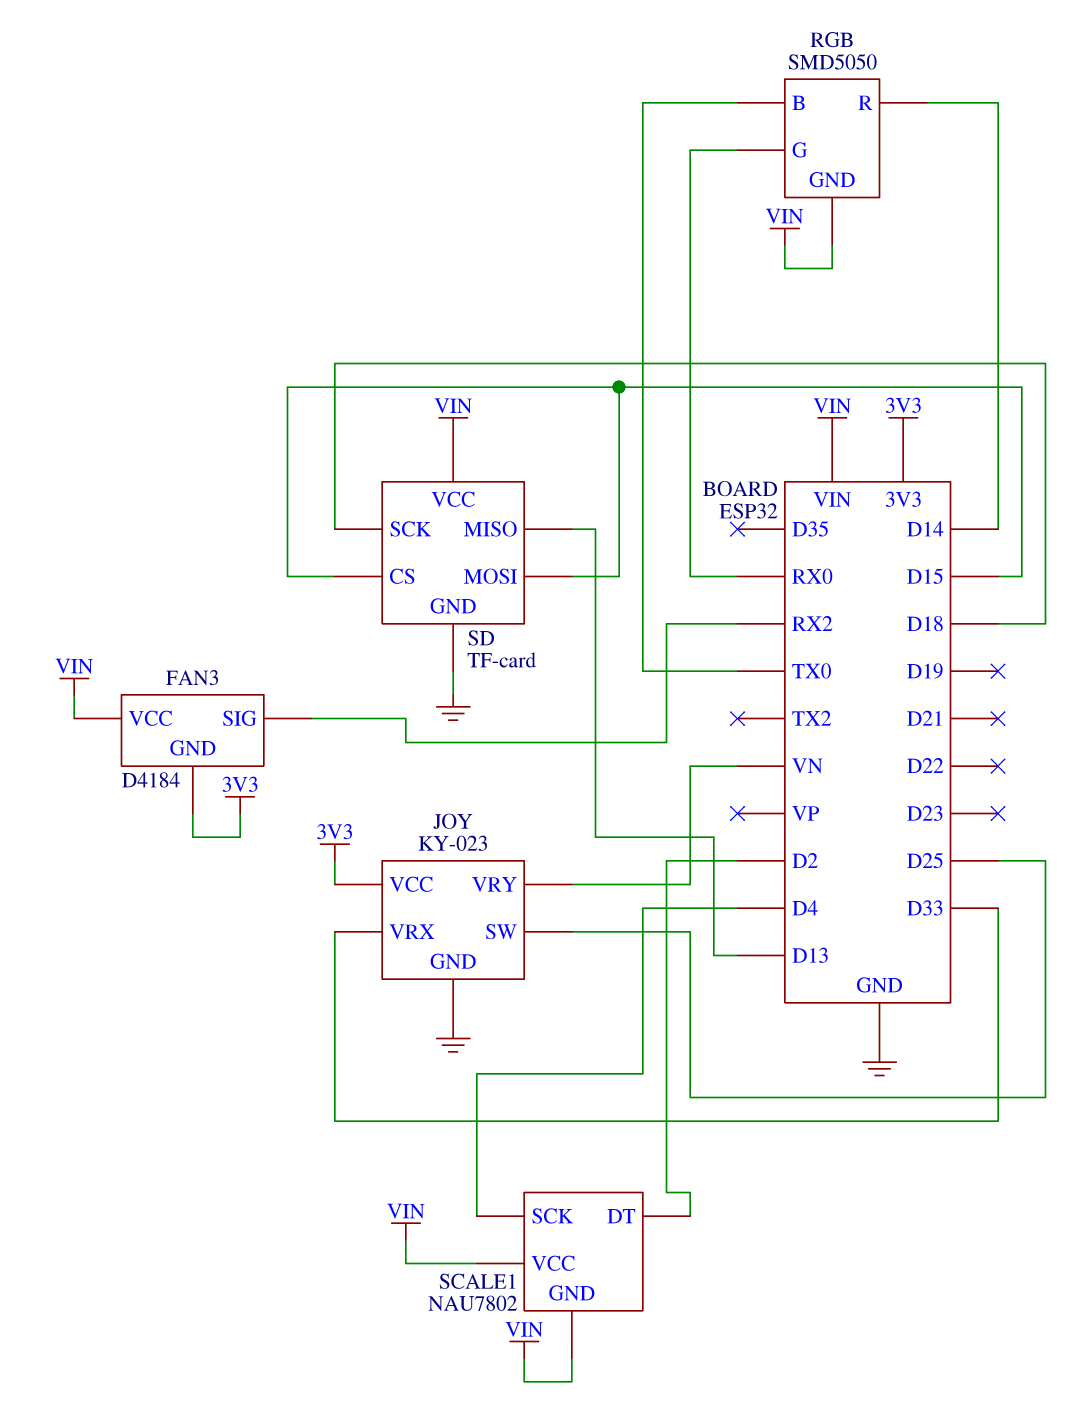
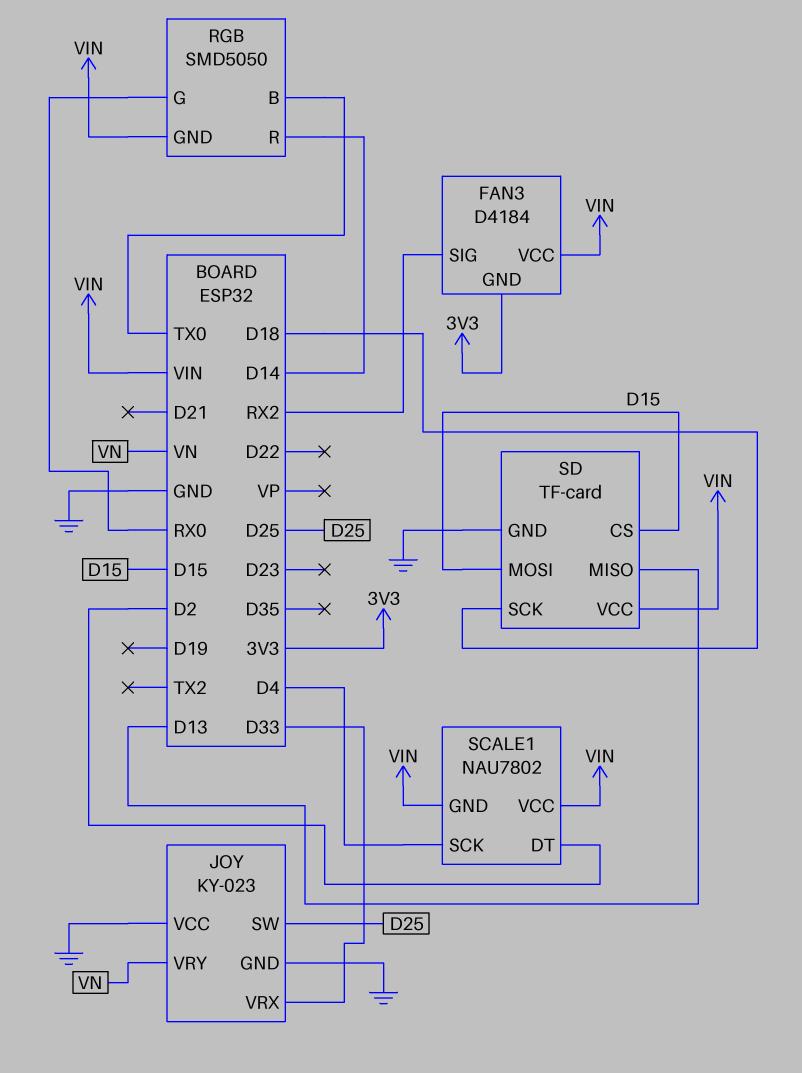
JOY pin VCC: 3V3 -> GND

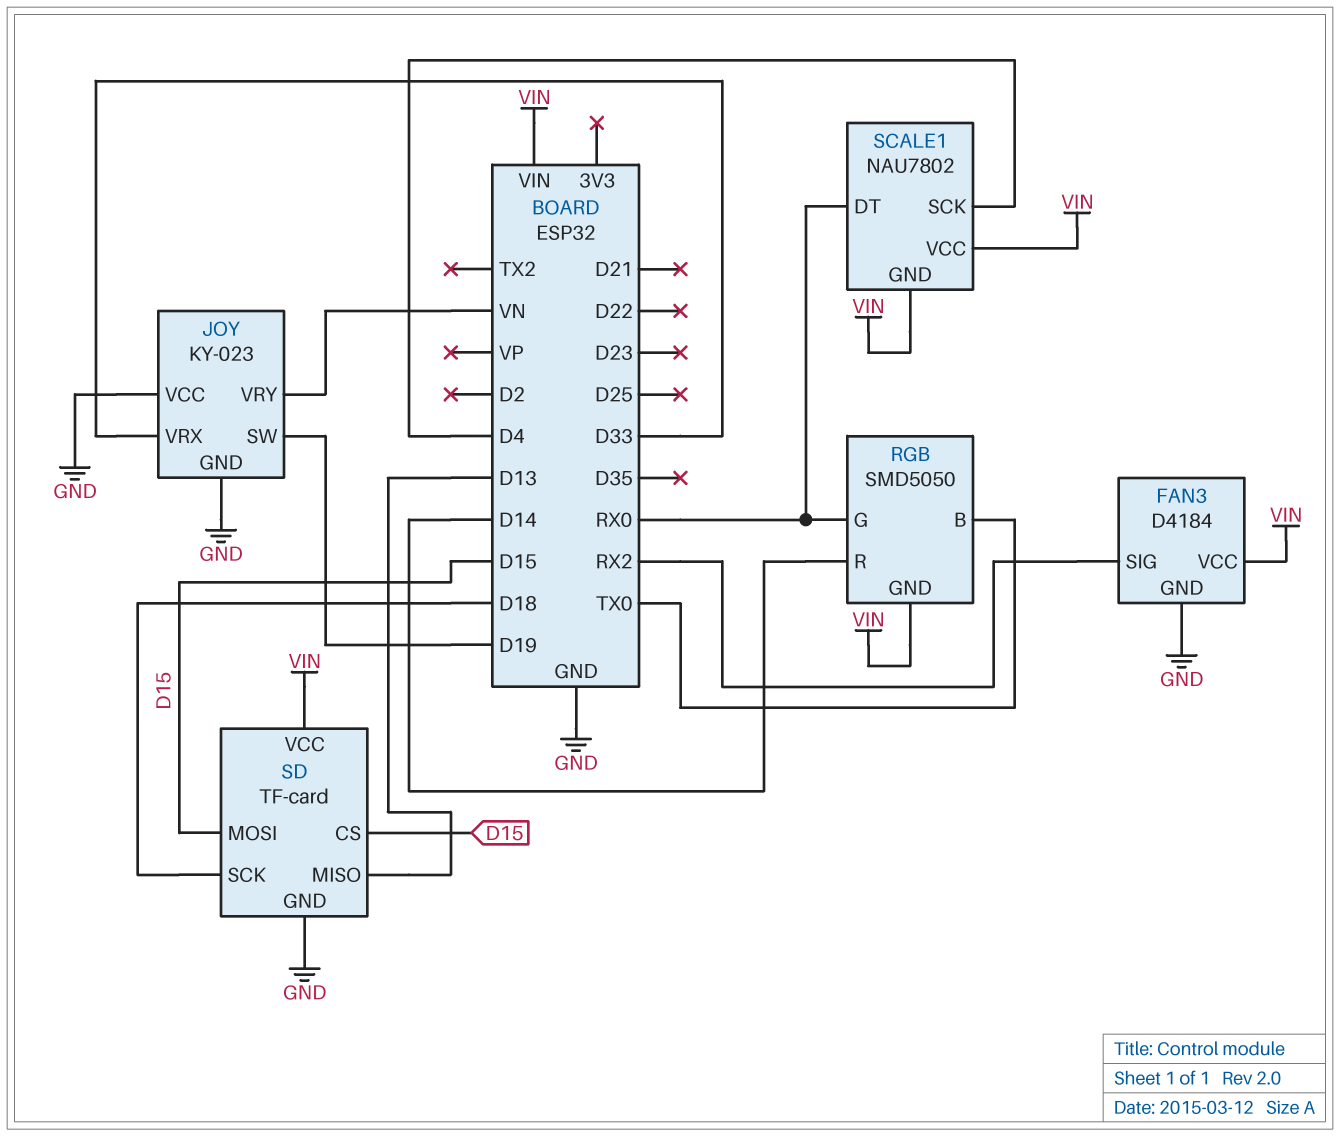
FAN3 pin GND: 3V3 -> GND
JOY pin SW: D25 -> D19
SCALE1 pin DT: D2 -> RX0

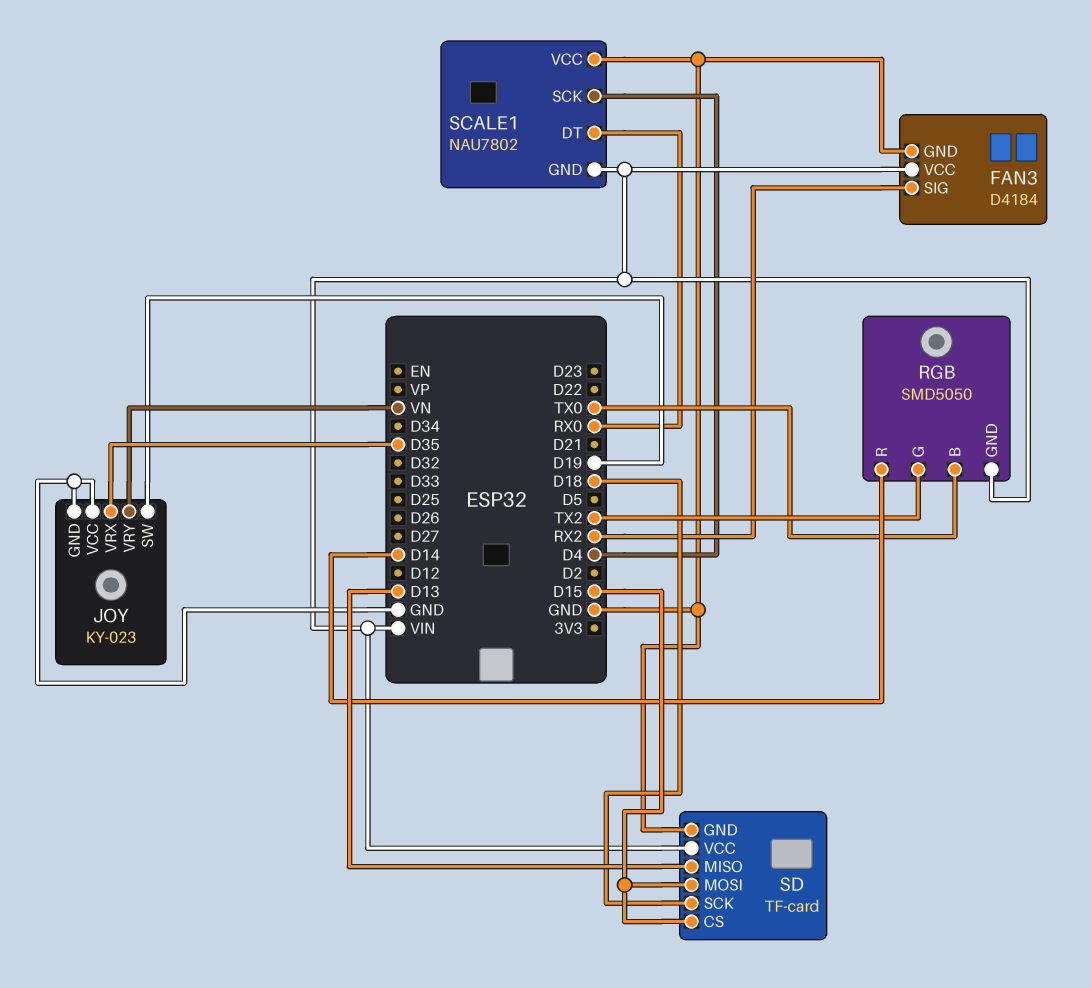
JOY pin VRX: D33 -> D35
RGB pin G: RX0 -> TX2
SCALE1 pin VCC: VIN -> GND

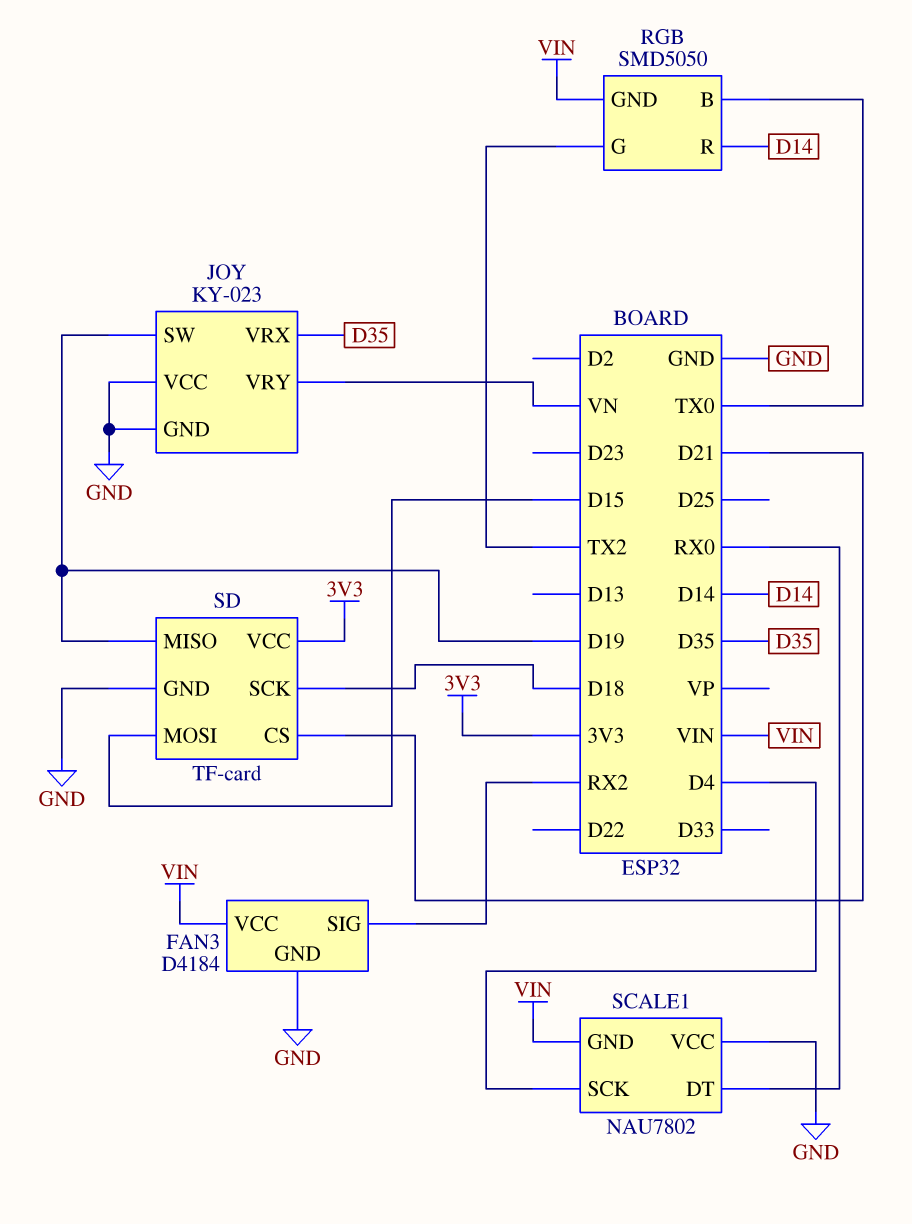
SD pin CS: D15 -> D21
SD pin MISO: D13 -> D19
SD pin VCC: VIN -> 3V3

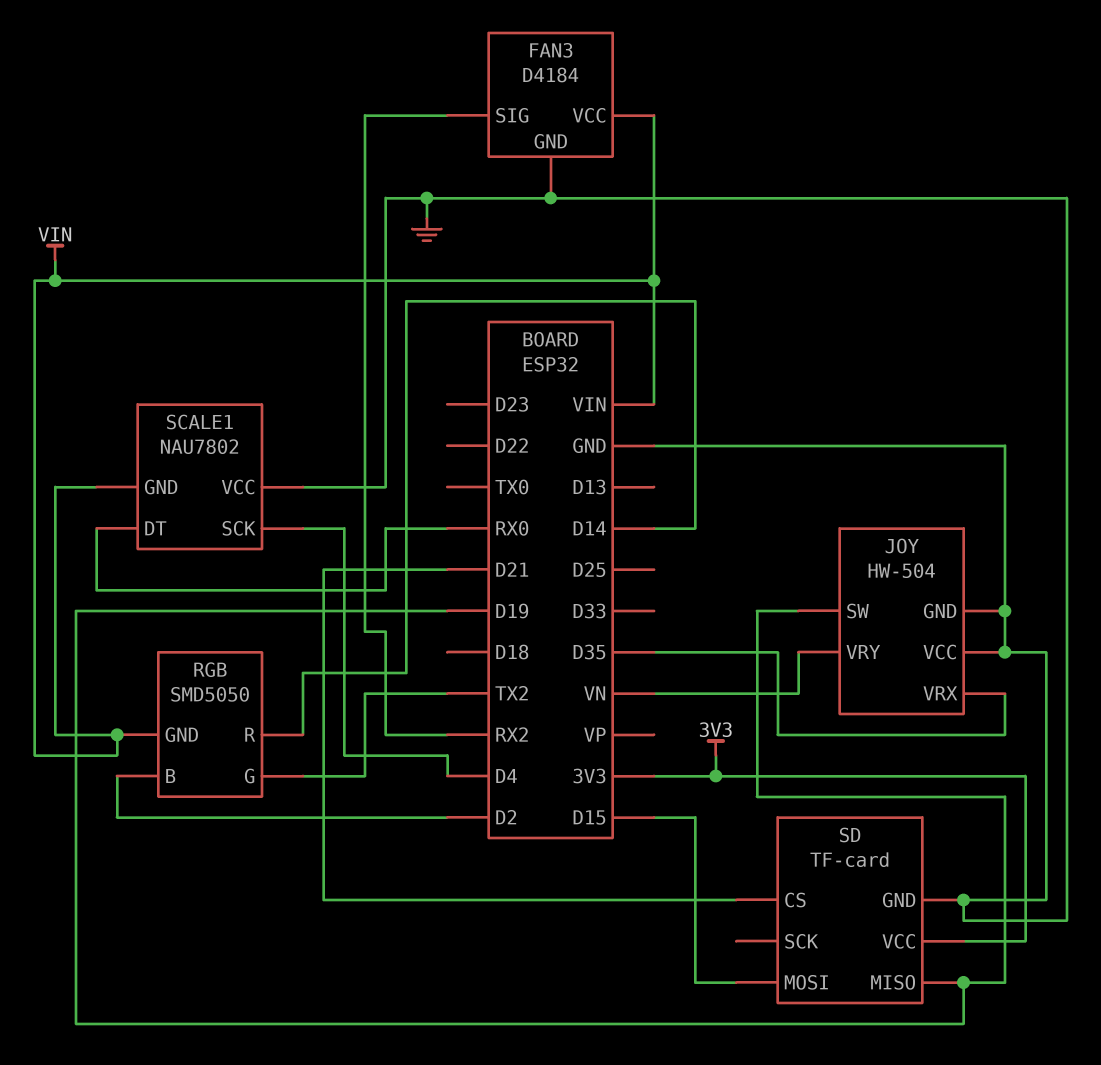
JOY: KY-023 -> HW-504
RGB pin B: TX0 -> D2
SD pin SCK: D18 -> none

